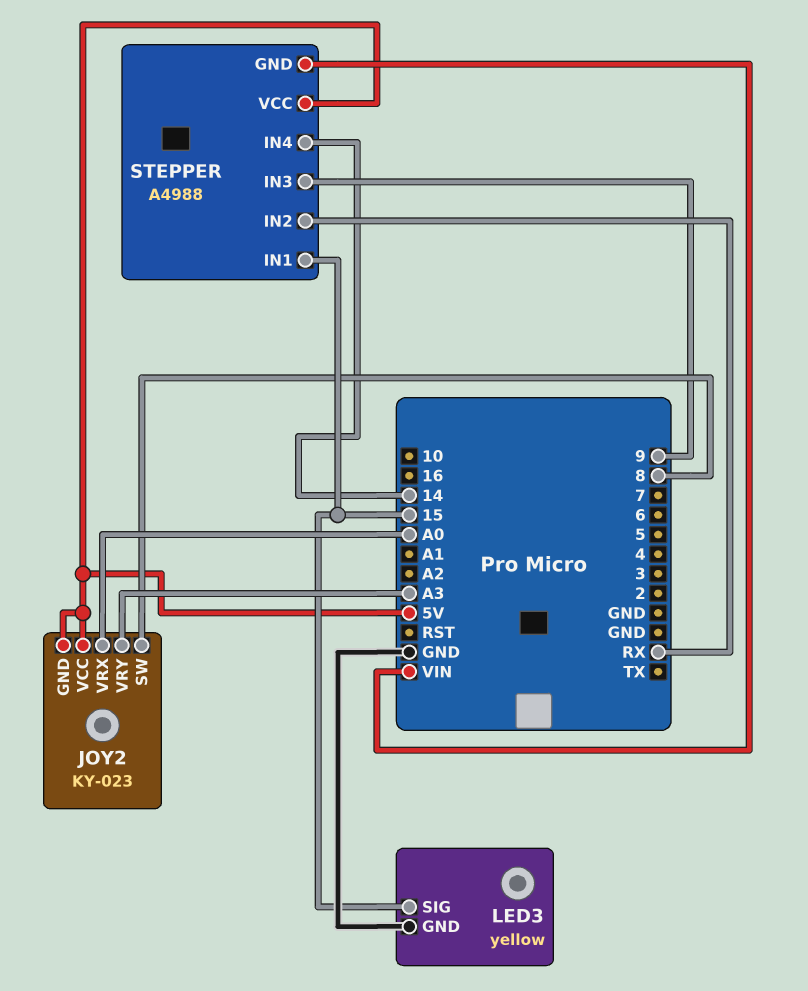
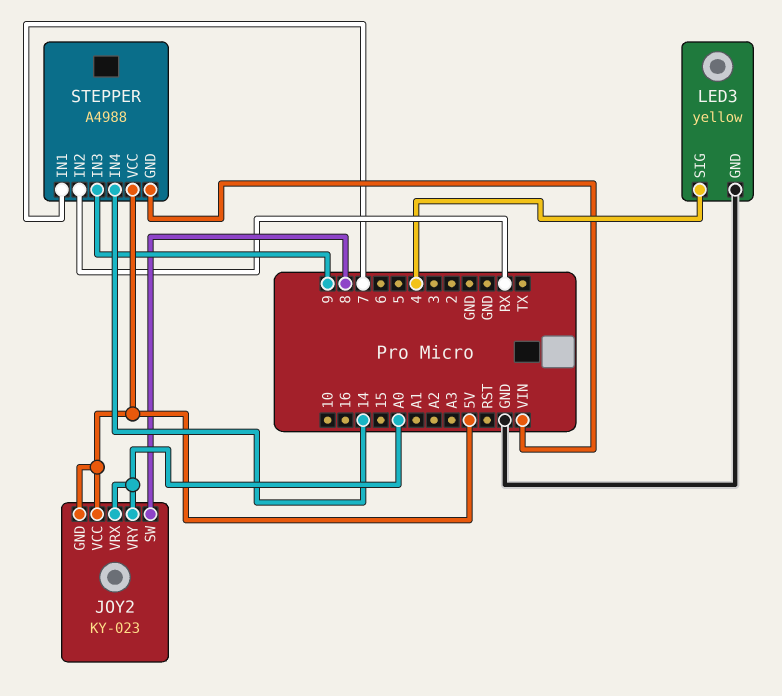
JOY2 pin VRY: A3 -> A0
LED3 pin SIG: 15 -> 4
STEPPER pin IN1: 15 -> 7

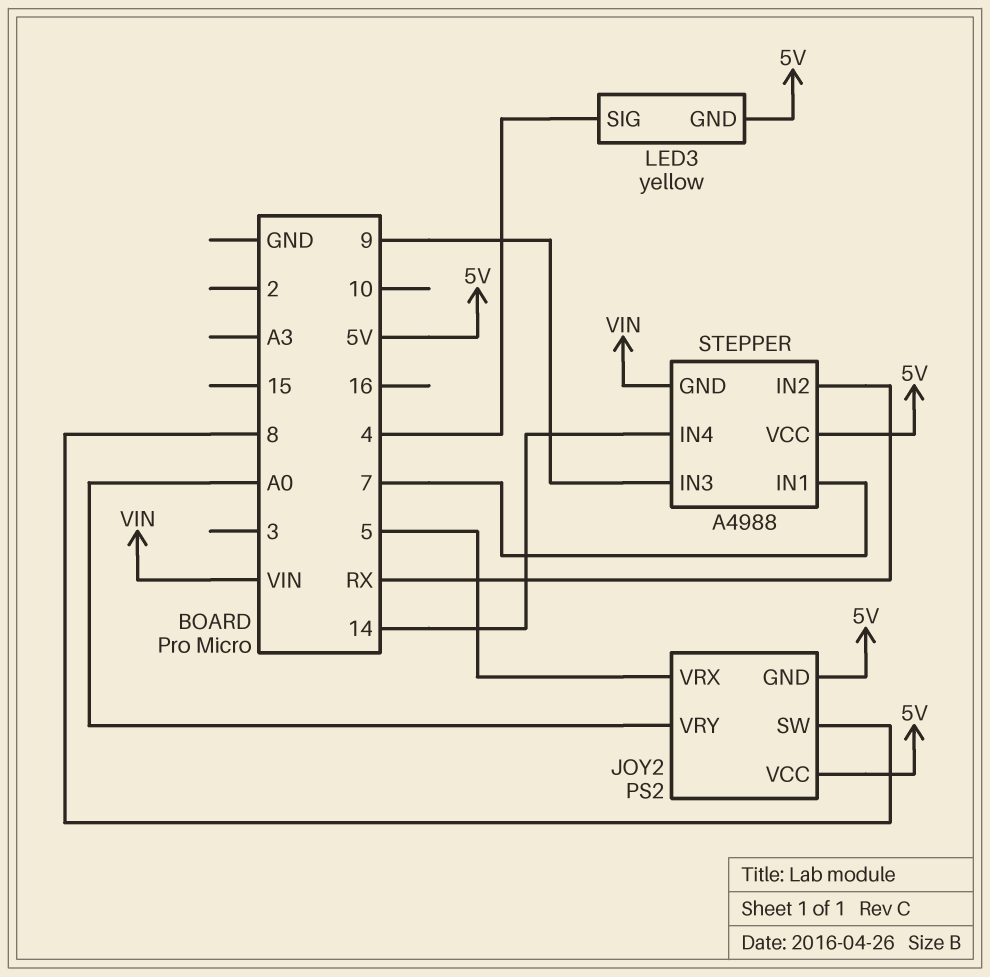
JOY2: KY-023 -> PS2
JOY2 pin VRX: A0 -> 5
LED3 pin GND: GND -> 5V

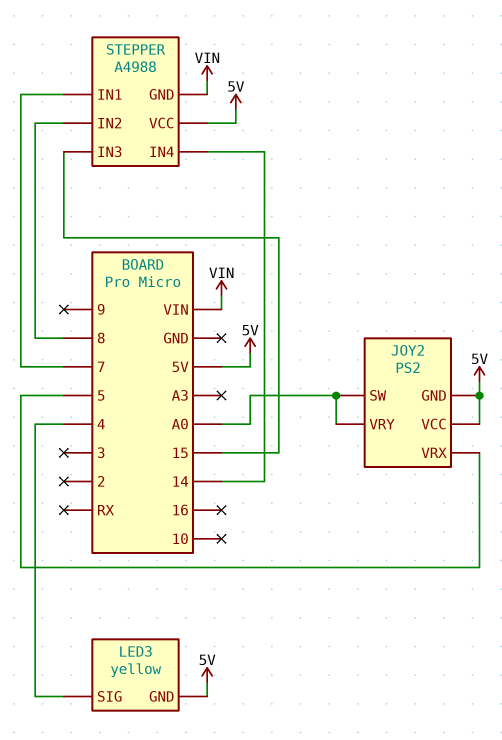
JOY2 pin SW: 8 -> A0
STEPPER pin IN2: RX -> 8
STEPPER pin IN3: 9 -> 15

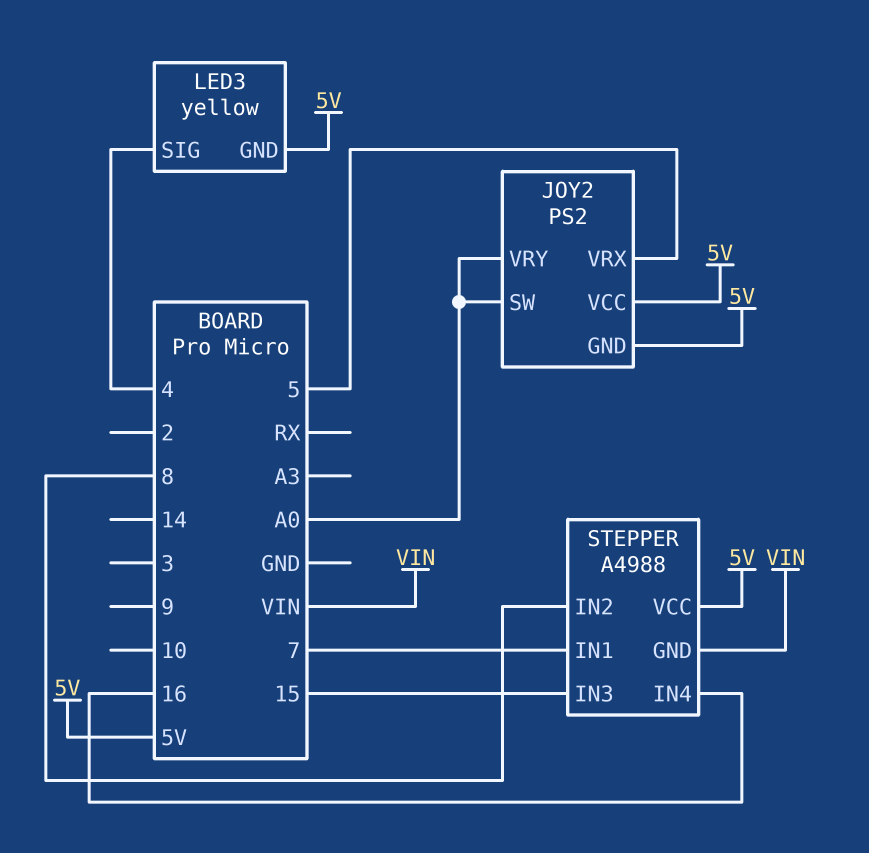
STEPPER pin IN4: 14 -> 16

